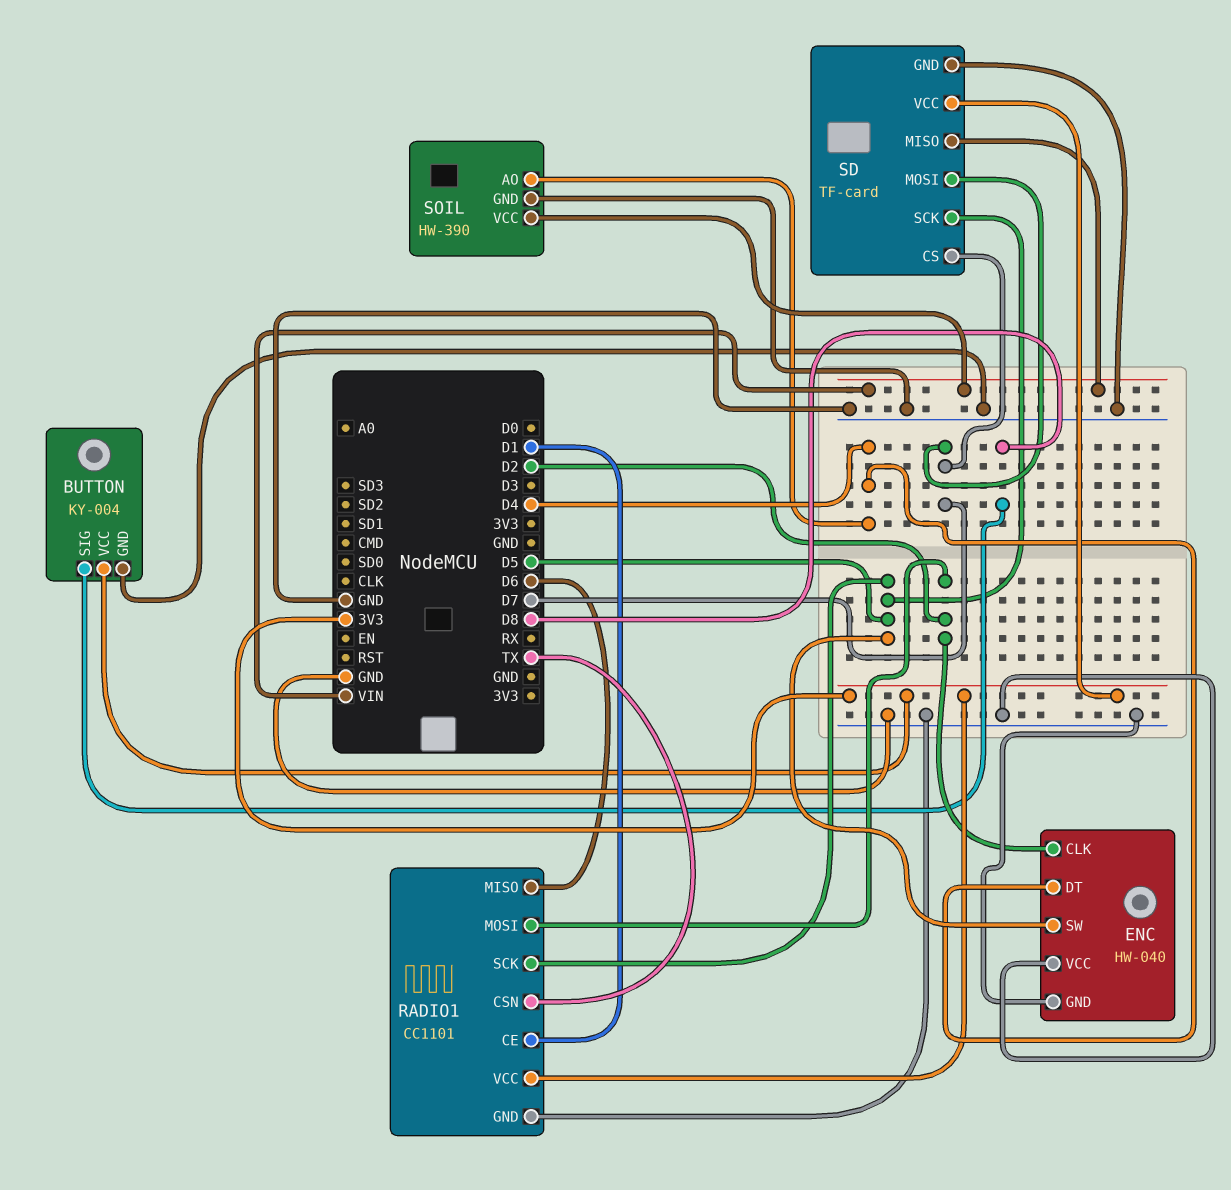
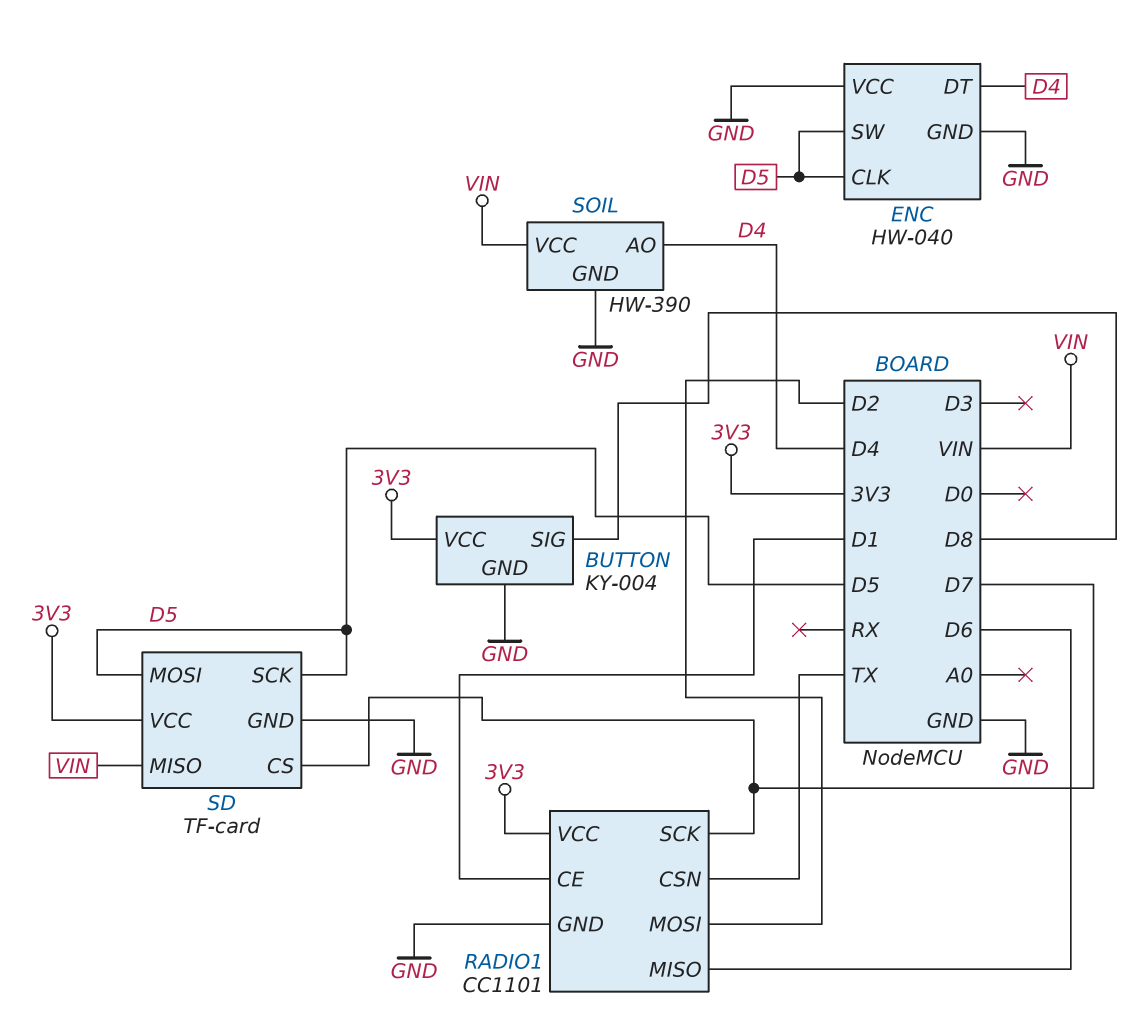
ENC pin CLK: D2 -> D5
RADIO1 pin SCK: D5 -> D7
SD pin MOSI: D7 -> D5

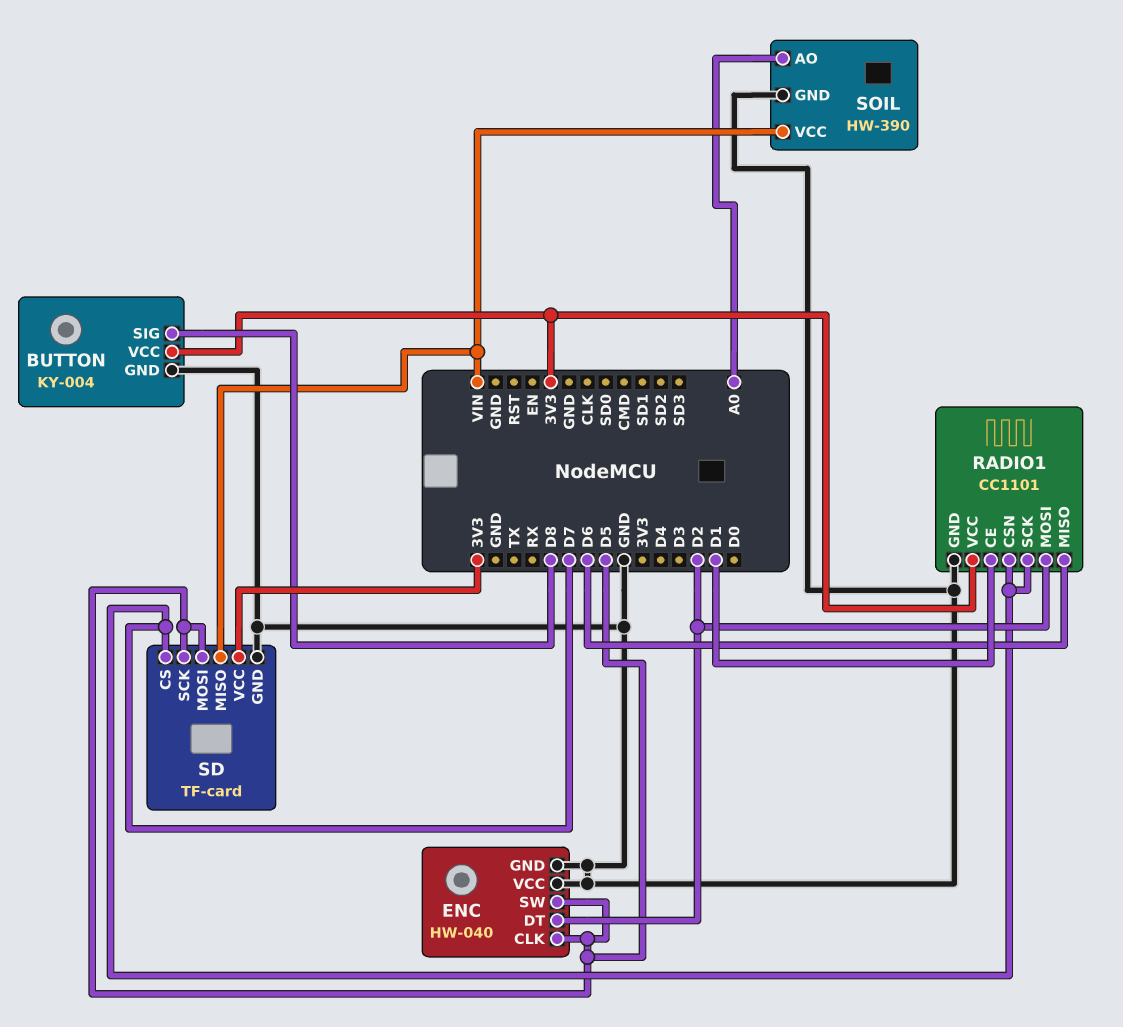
ENC pin DT: D4 -> D2
RADIO1 pin CSN: TX -> D7
SOIL pin AO: D4 -> A0

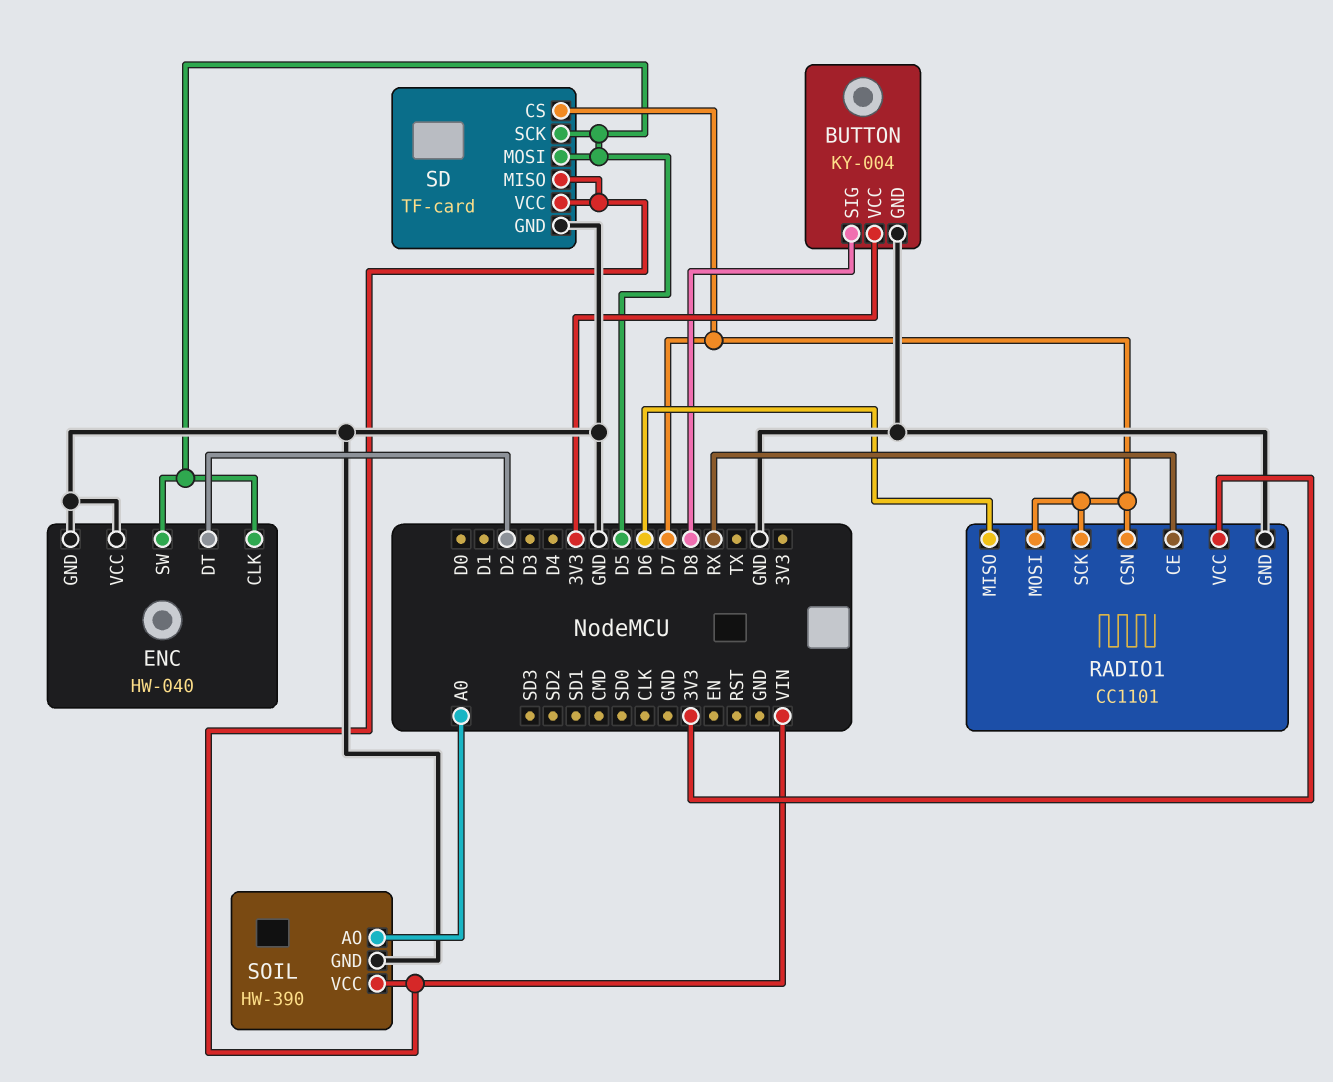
RADIO1 pin CE: D1 -> RX
RADIO1 pin MOSI: D2 -> D7
SD pin VCC: 3V3 -> VIN

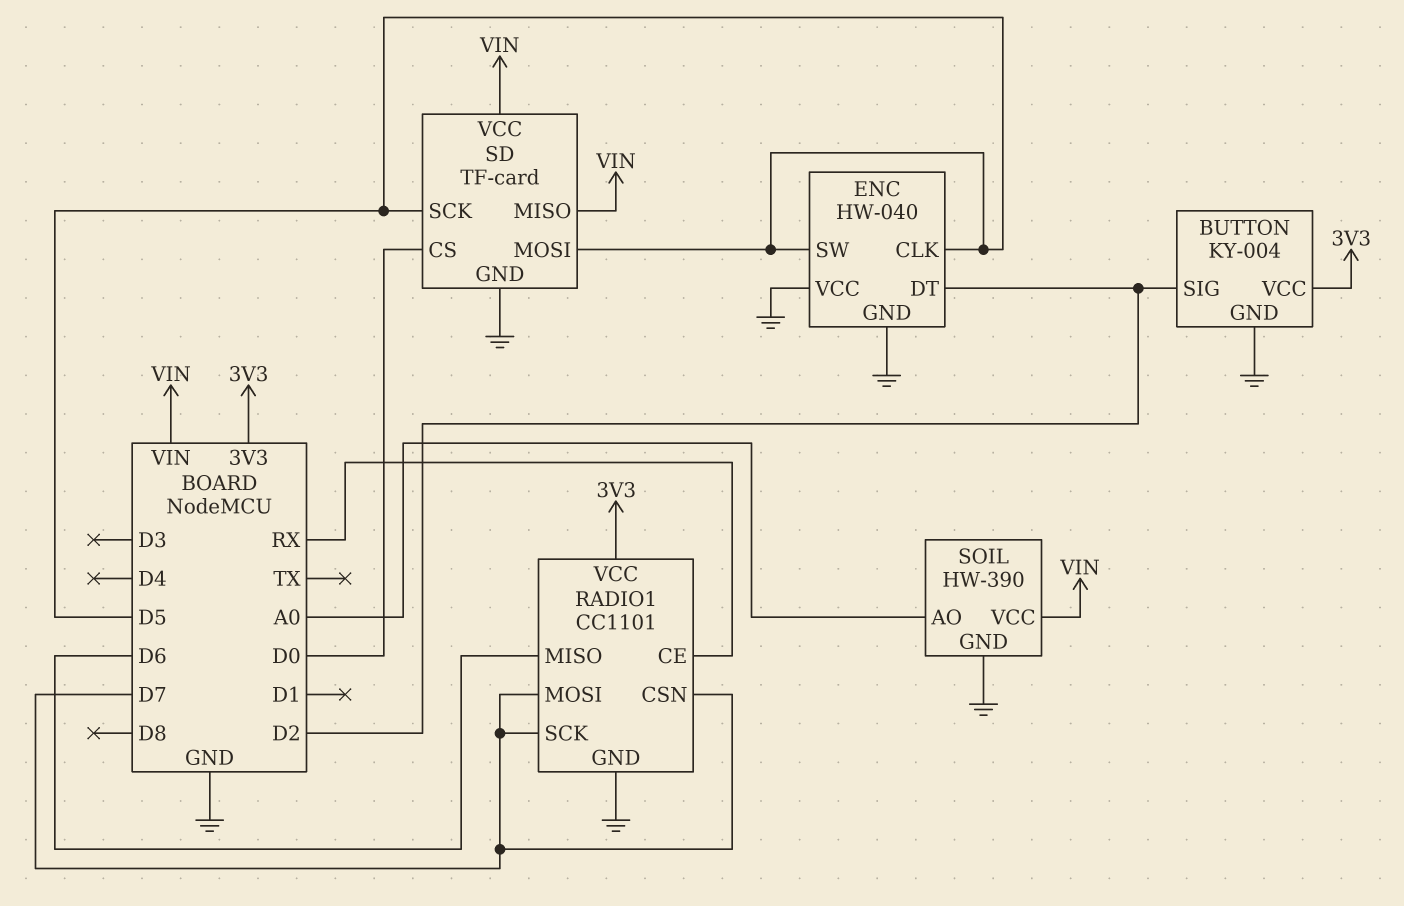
BUTTON pin SIG: D8 -> D2
SD pin CS: D7 -> D0

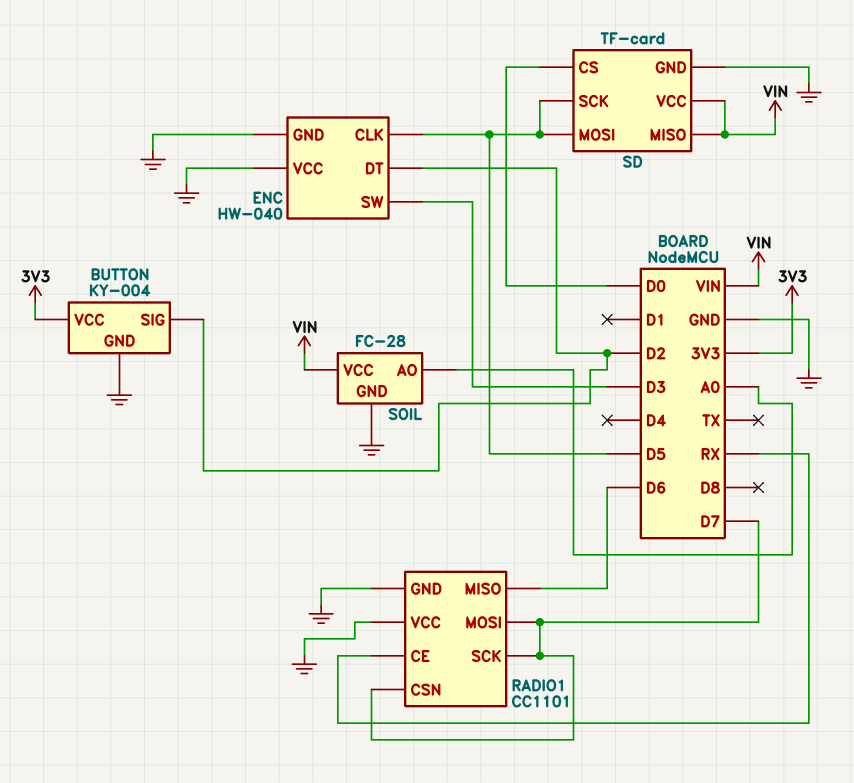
ENC pin SW: D5 -> D3
RADIO1 pin VCC: 3V3 -> GND
SOIL: HW-390 -> FC-28

